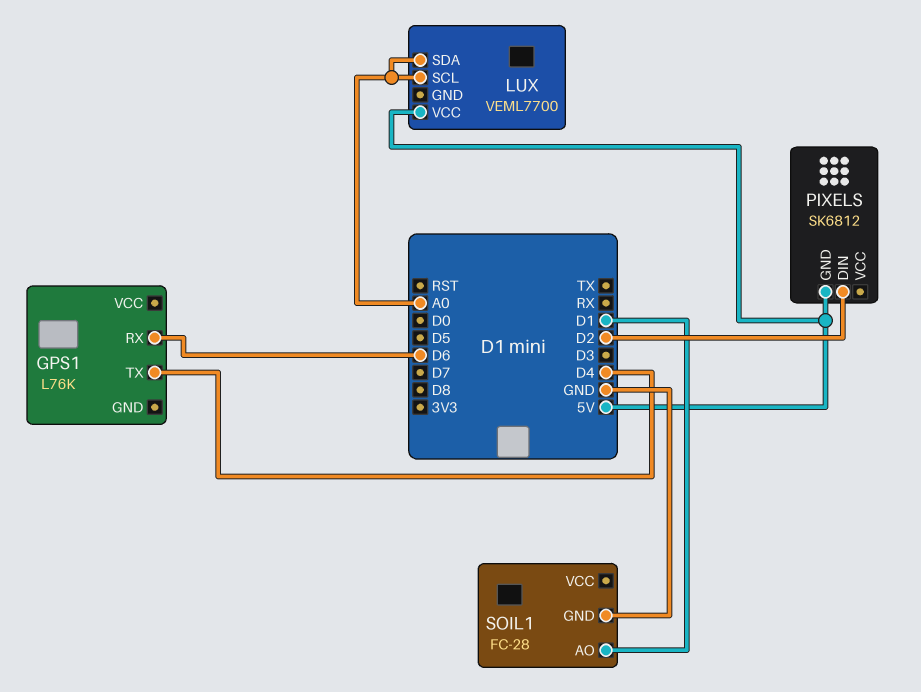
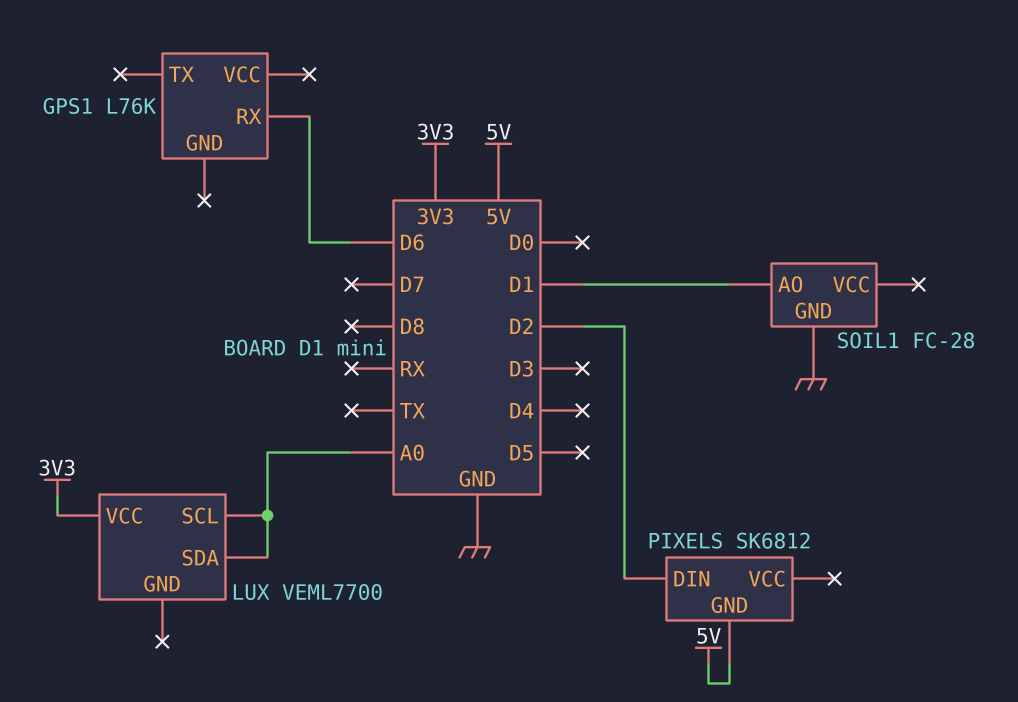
GPS1 pin TX: D4 -> none
LUX pin VCC: 5V -> 3V3

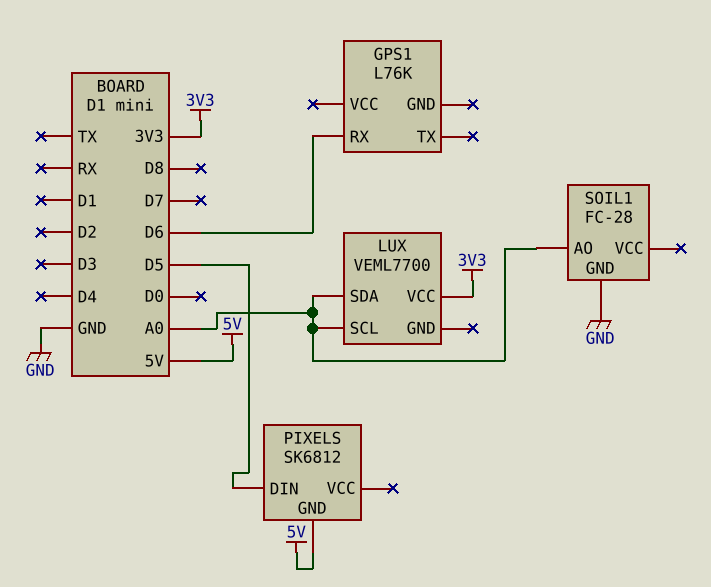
PIXELS pin DIN: D2 -> D5
SOIL1 pin AO: D1 -> A0

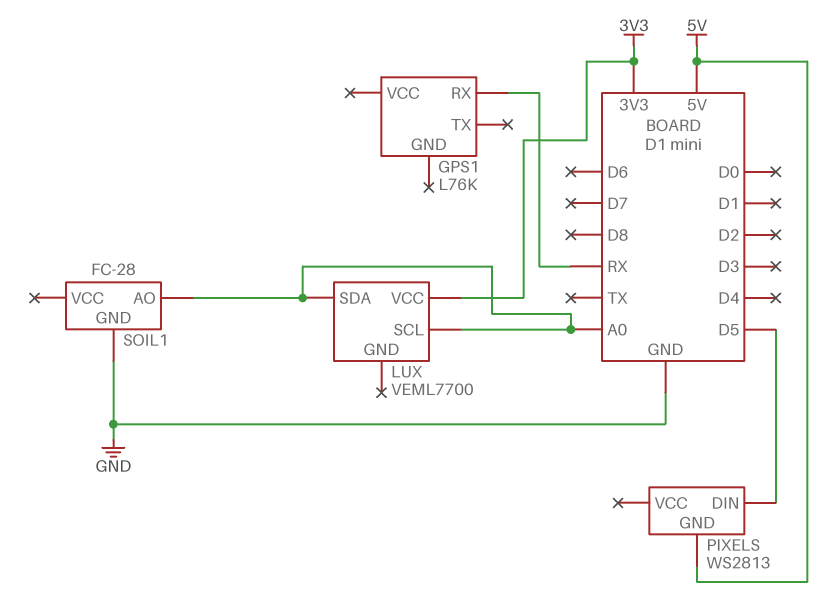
GPS1 pin RX: D6 -> RX
PIXELS: SK6812 -> WS2813

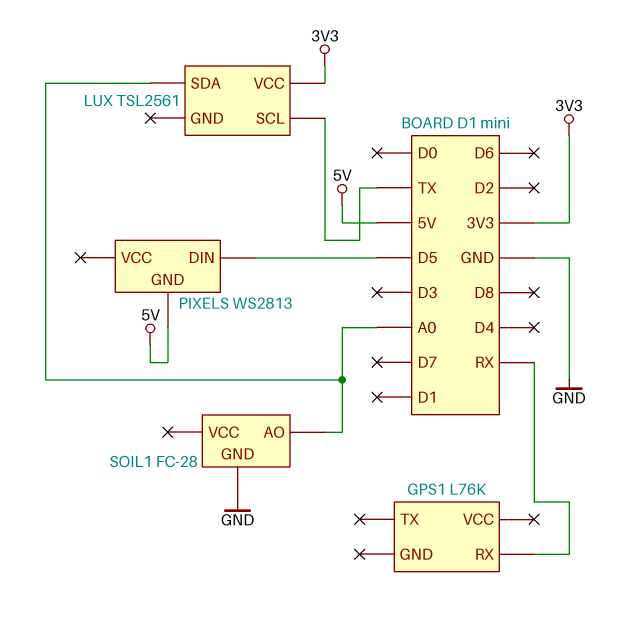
LUX: VEML7700 -> TSL2561
LUX pin SCL: A0 -> TX

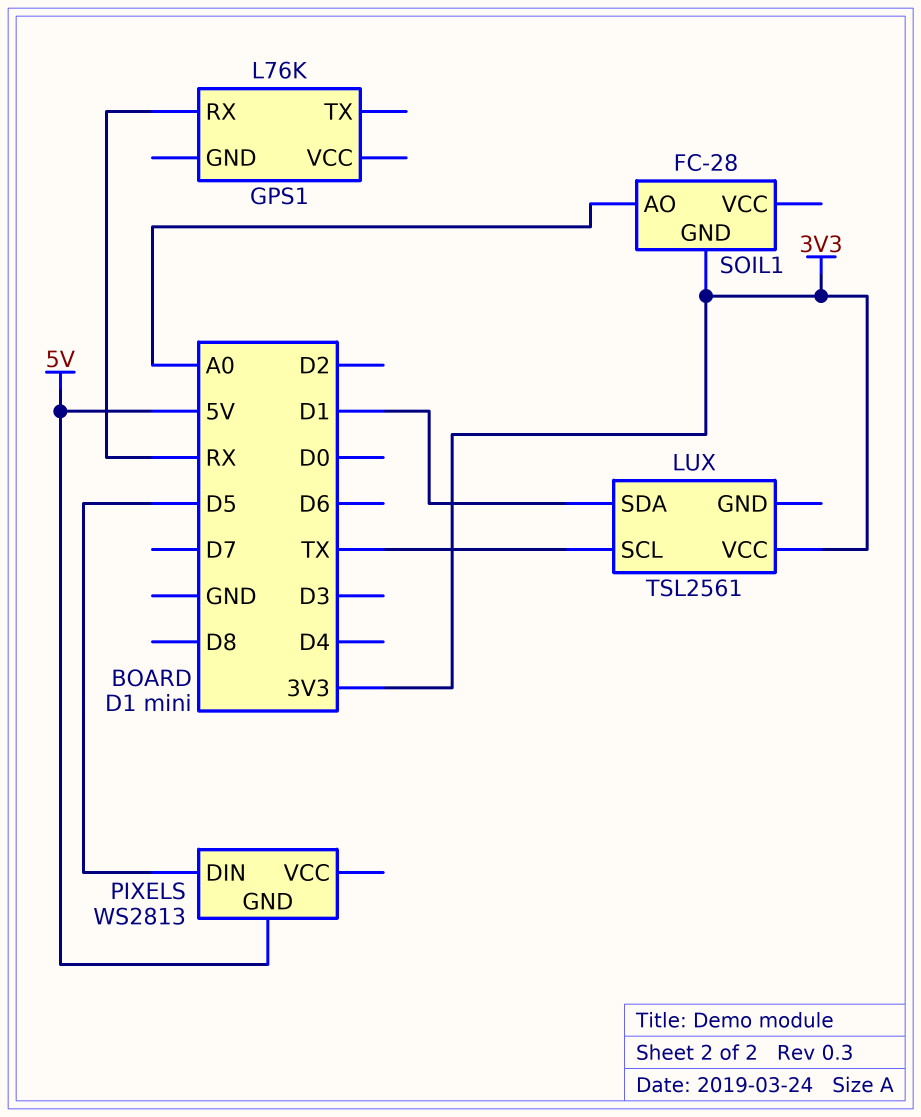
LUX pin SDA: A0 -> D1
SOIL1 pin GND: GND -> 3V3

